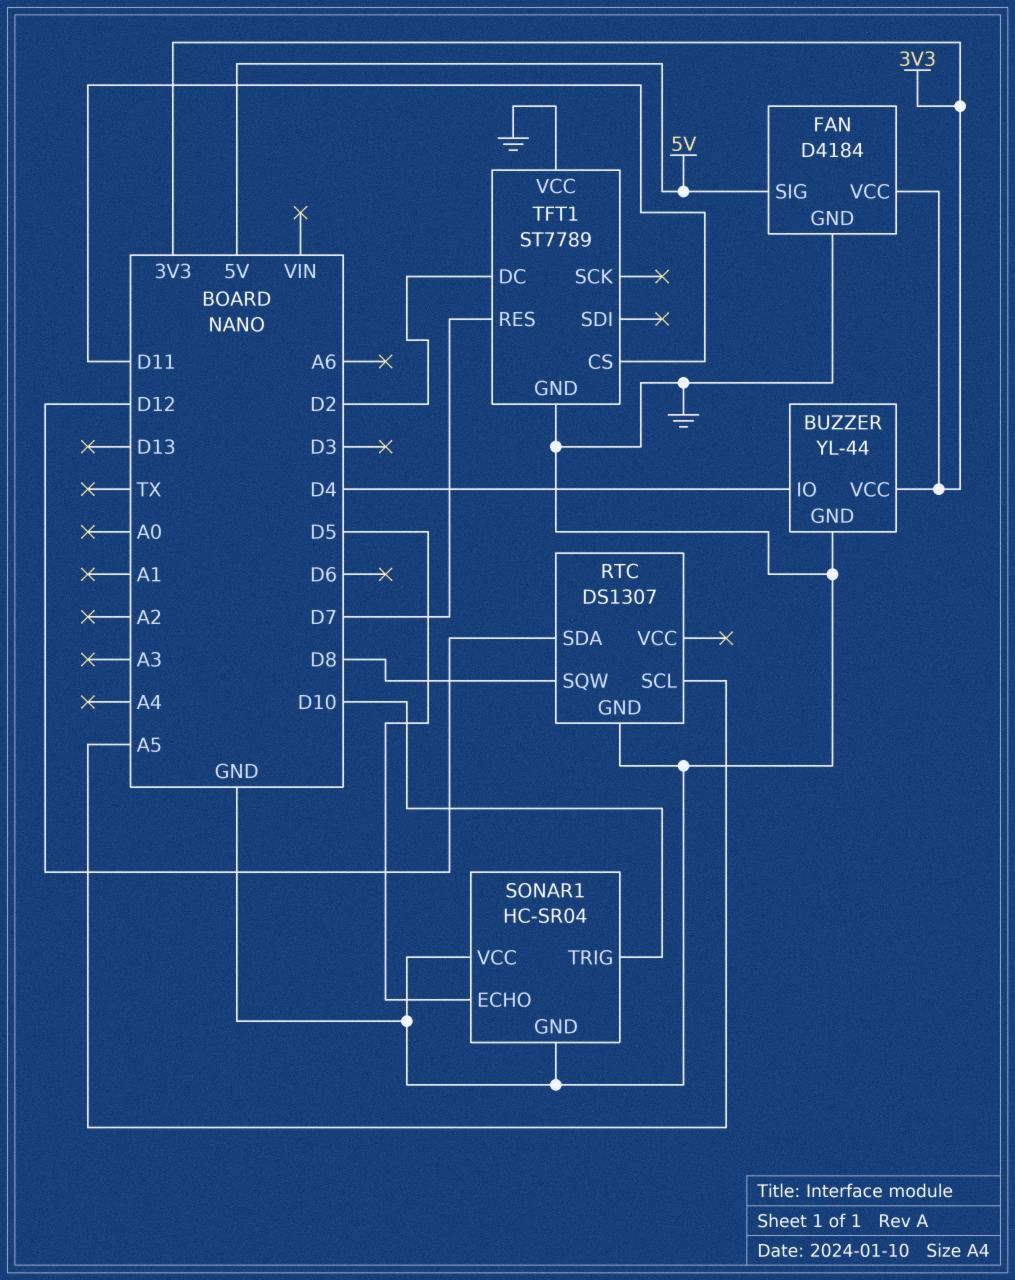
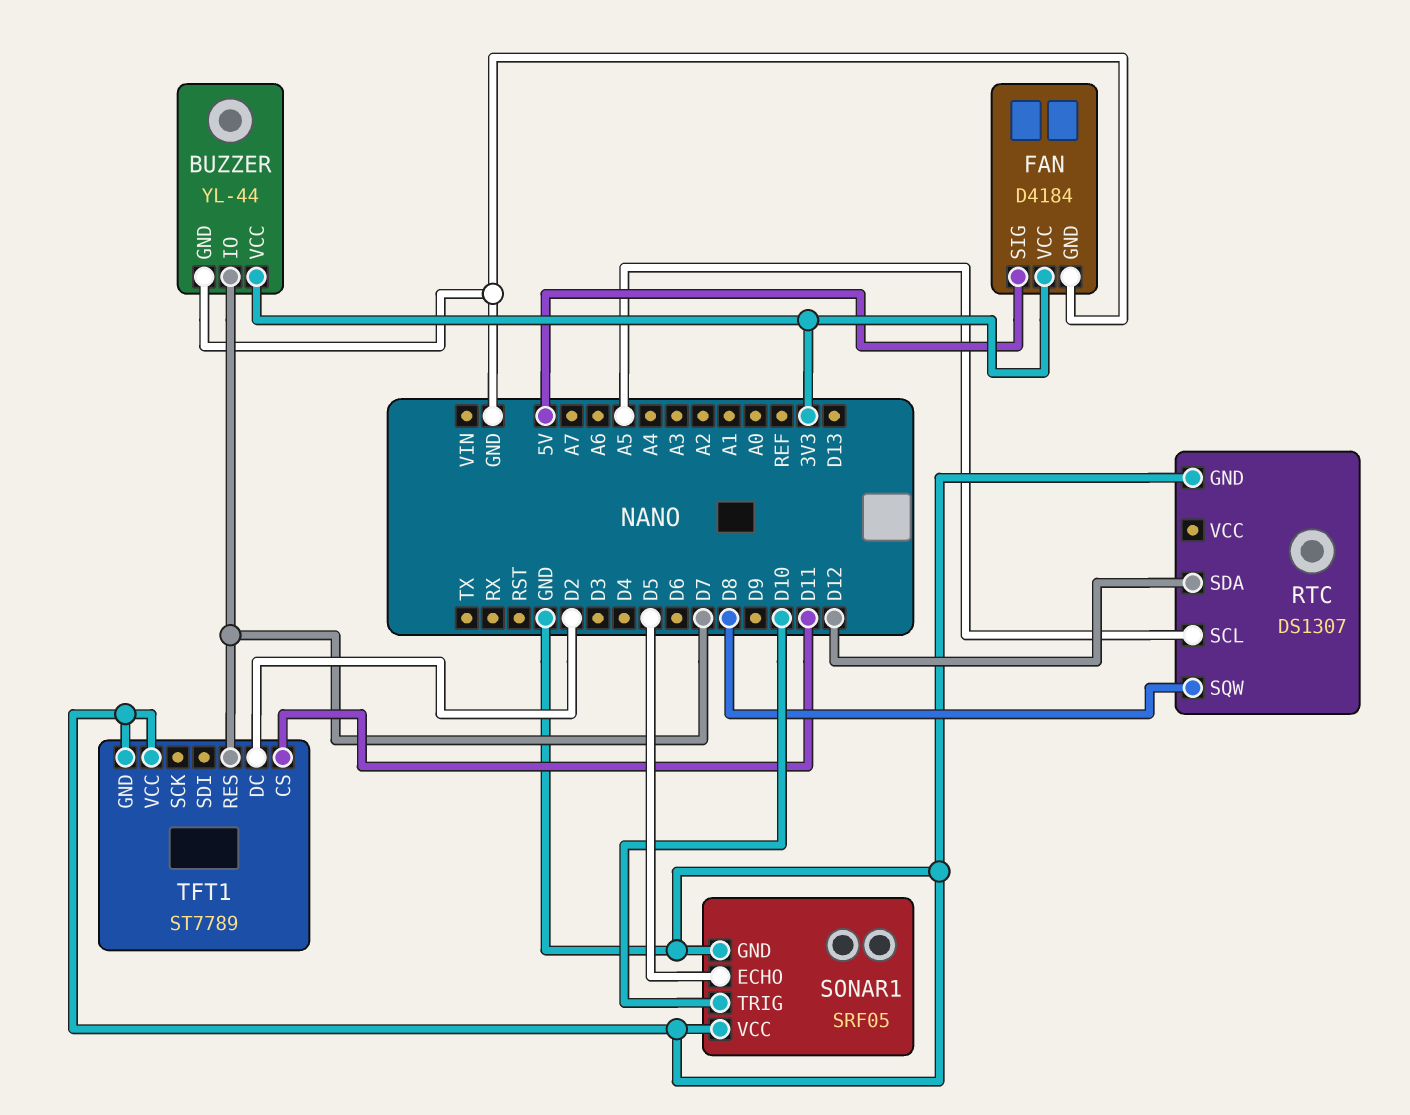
BUZZER pin IO: D4 -> D7
SONAR1: HC-SR04 -> SRF05

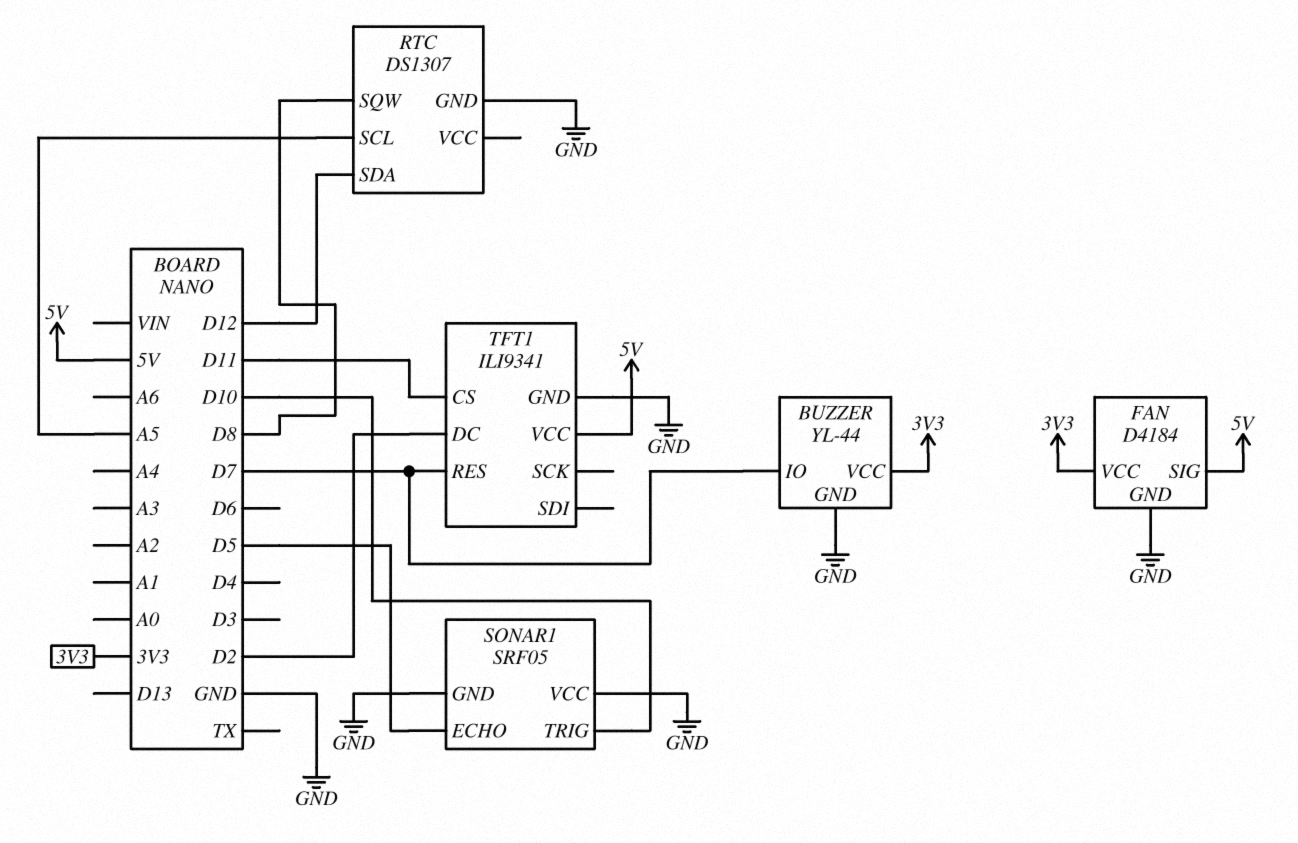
TFT1: ST7789 -> ILI9341
TFT1 pin VCC: GND -> 5V

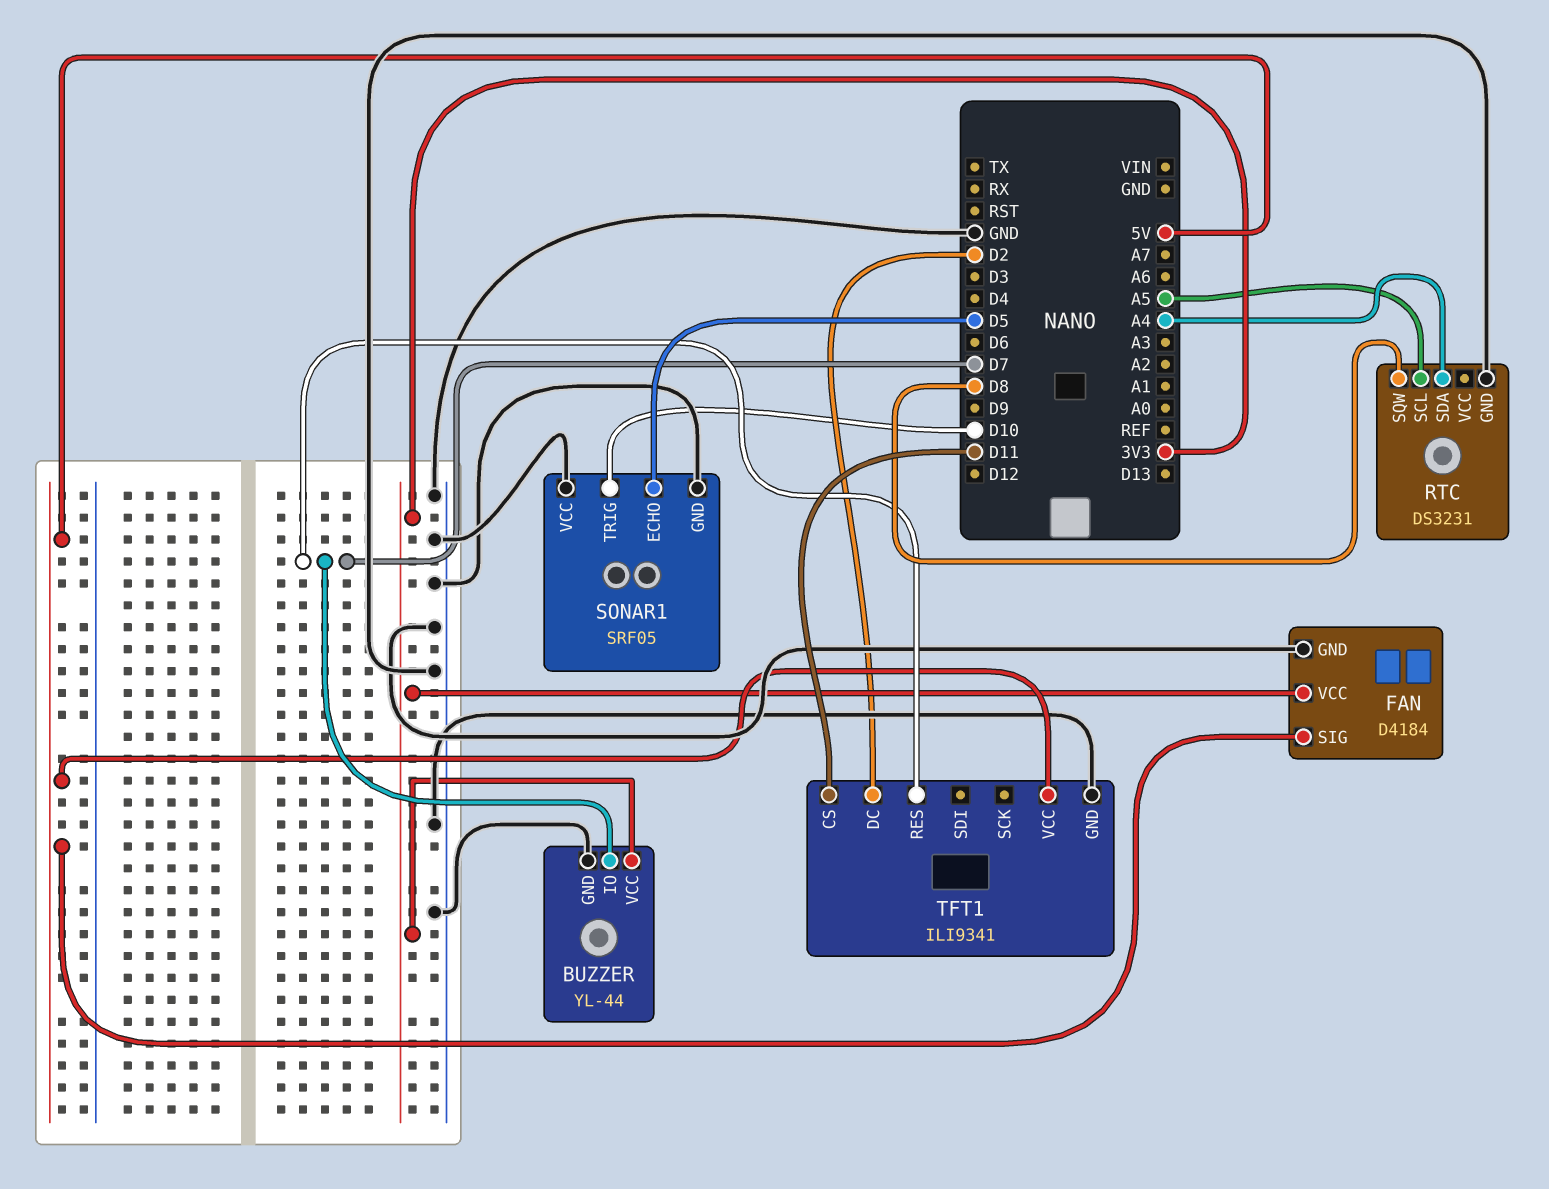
RTC: DS1307 -> DS3231
RTC pin SDA: D12 -> A4

